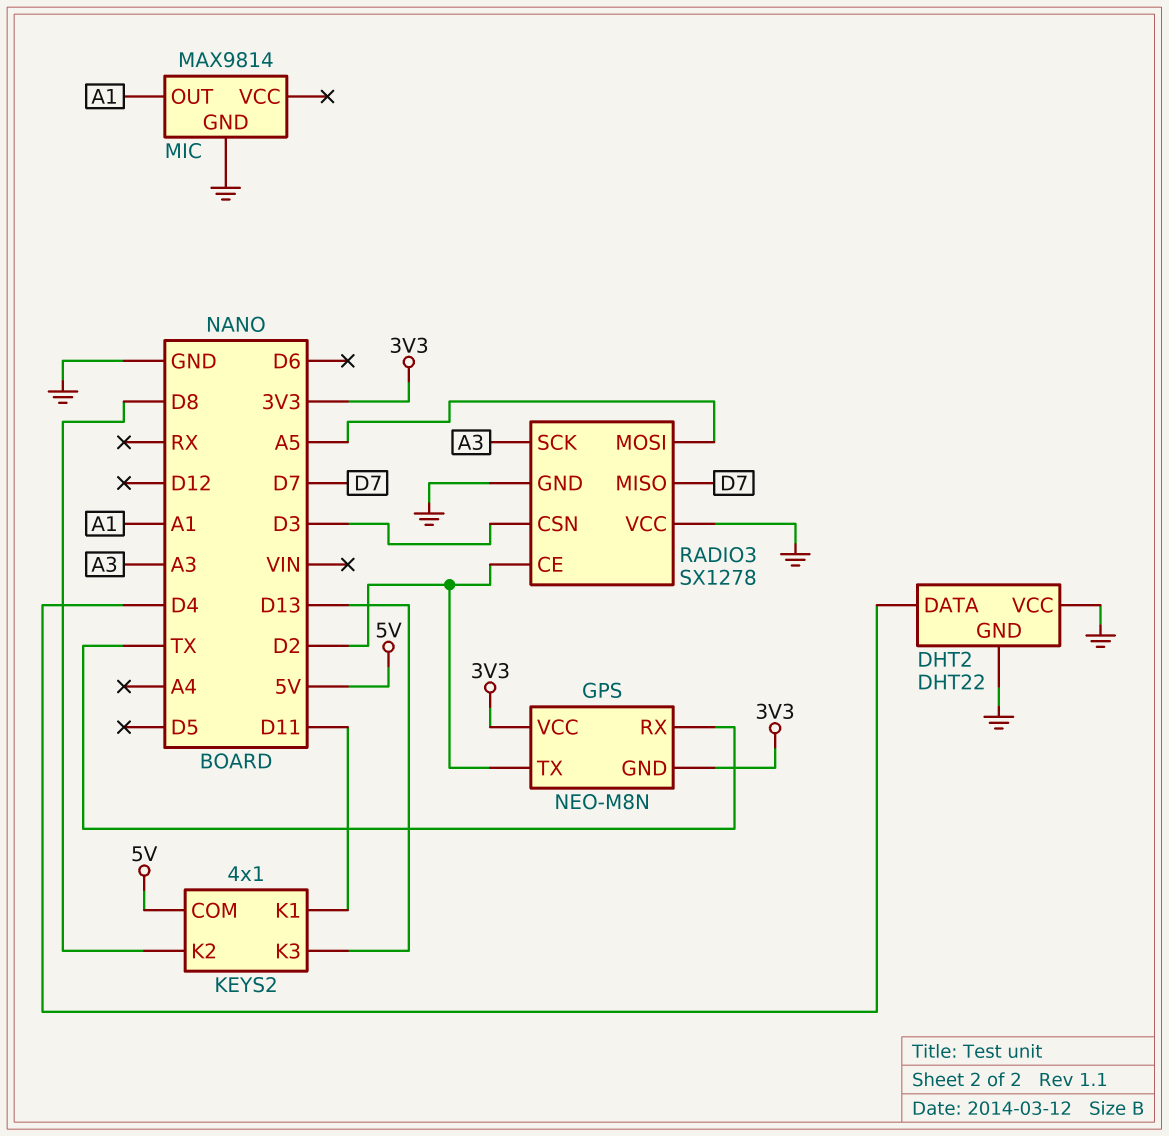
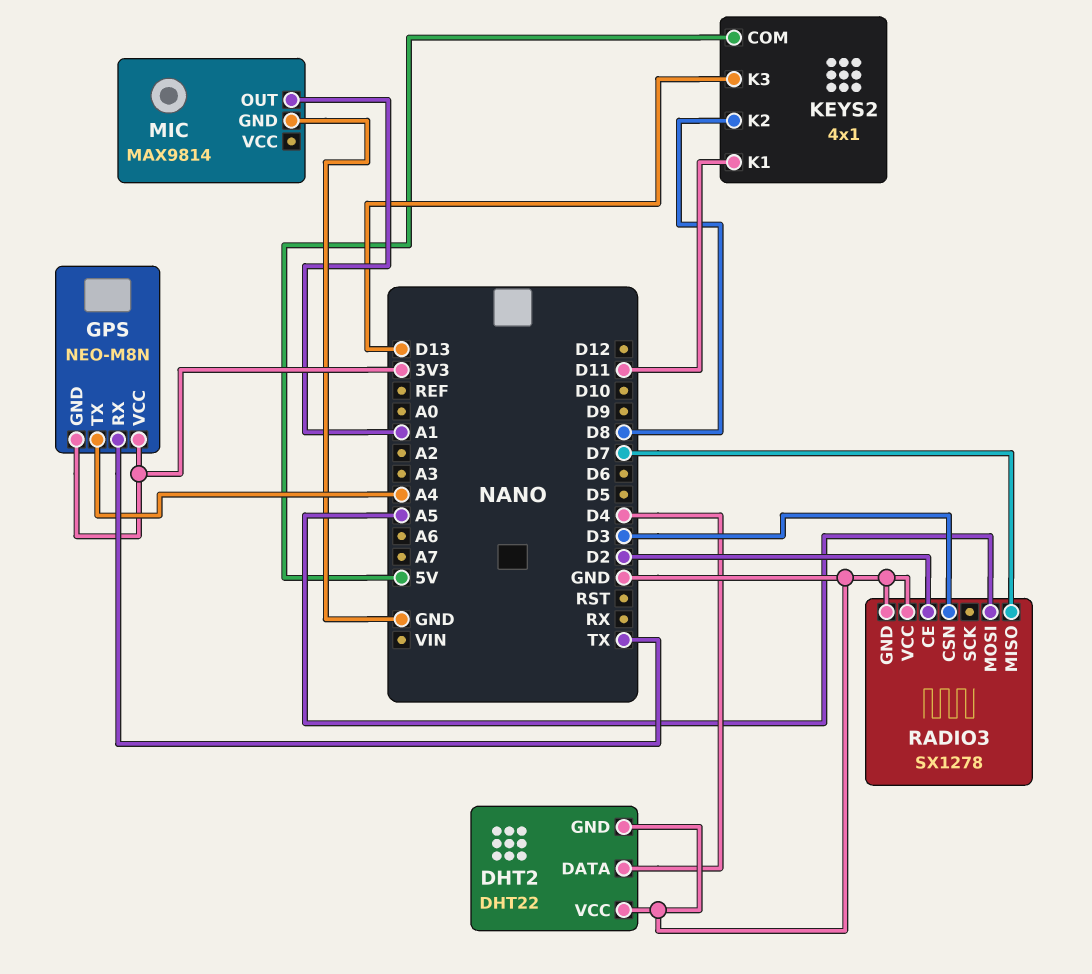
GPS pin TX: D2 -> A4
RADIO3 pin SCK: A3 -> none

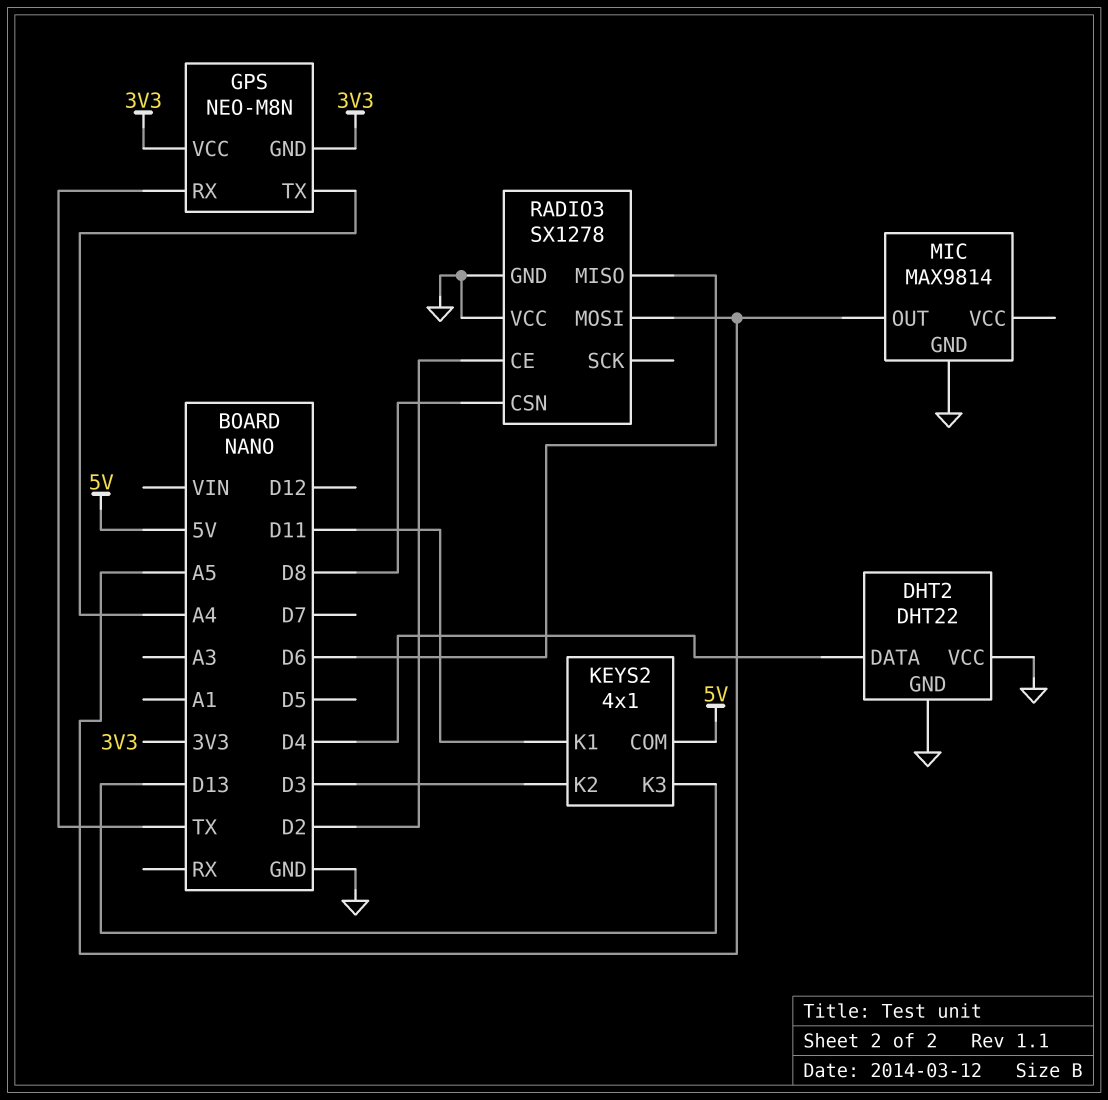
KEYS2 pin K2: D8 -> D3
MIC pin OUT: A1 -> A5
RADIO3 pin CSN: D3 -> D8
RADIO3 pin MISO: D7 -> D6

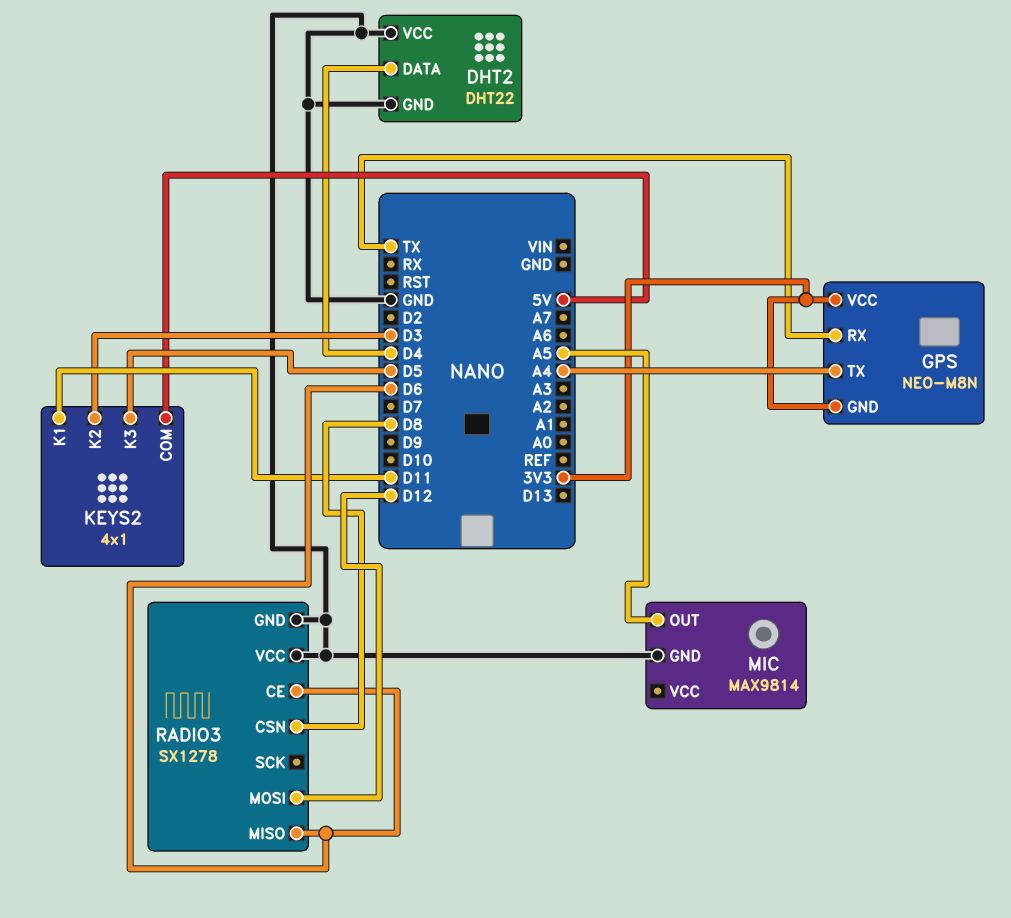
KEYS2 pin K3: D13 -> D5
RADIO3 pin CE: D2 -> D6
RADIO3 pin MOSI: A5 -> D12

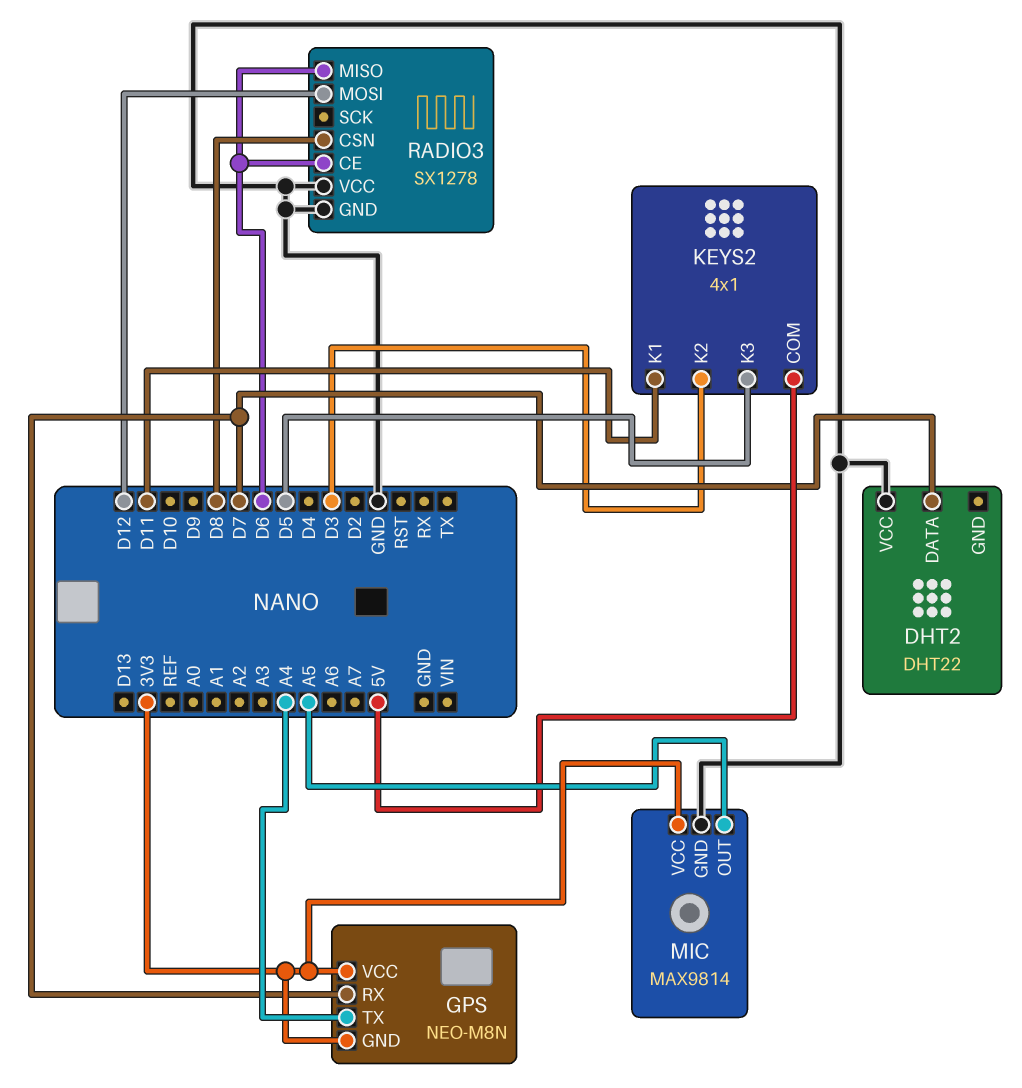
DHT2 pin DATA: D4 -> D7
DHT2 pin GND: GND -> none
GPS pin RX: TX -> D7
MIC pin VCC: none -> 3V3

